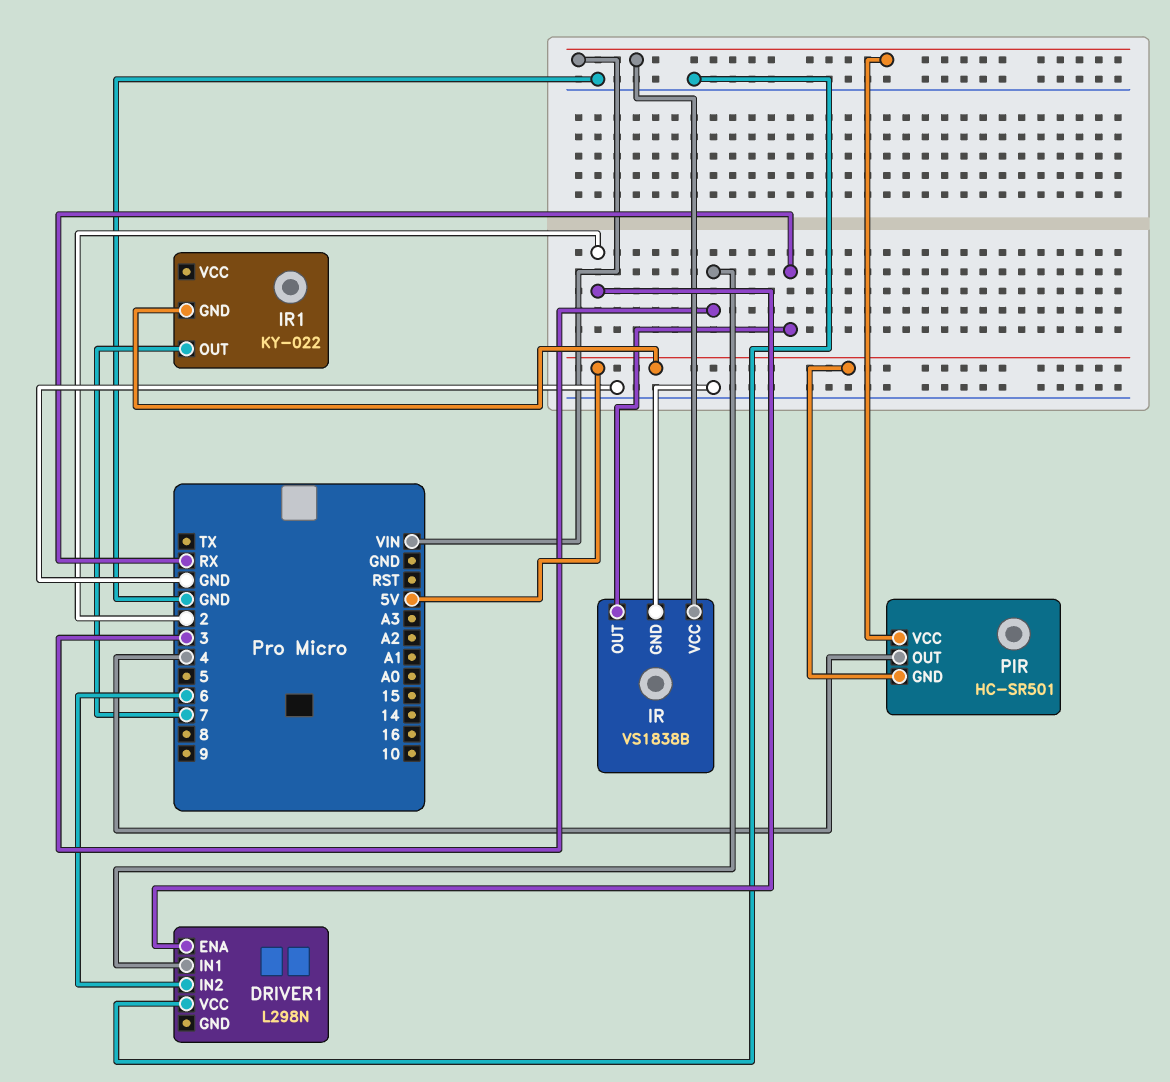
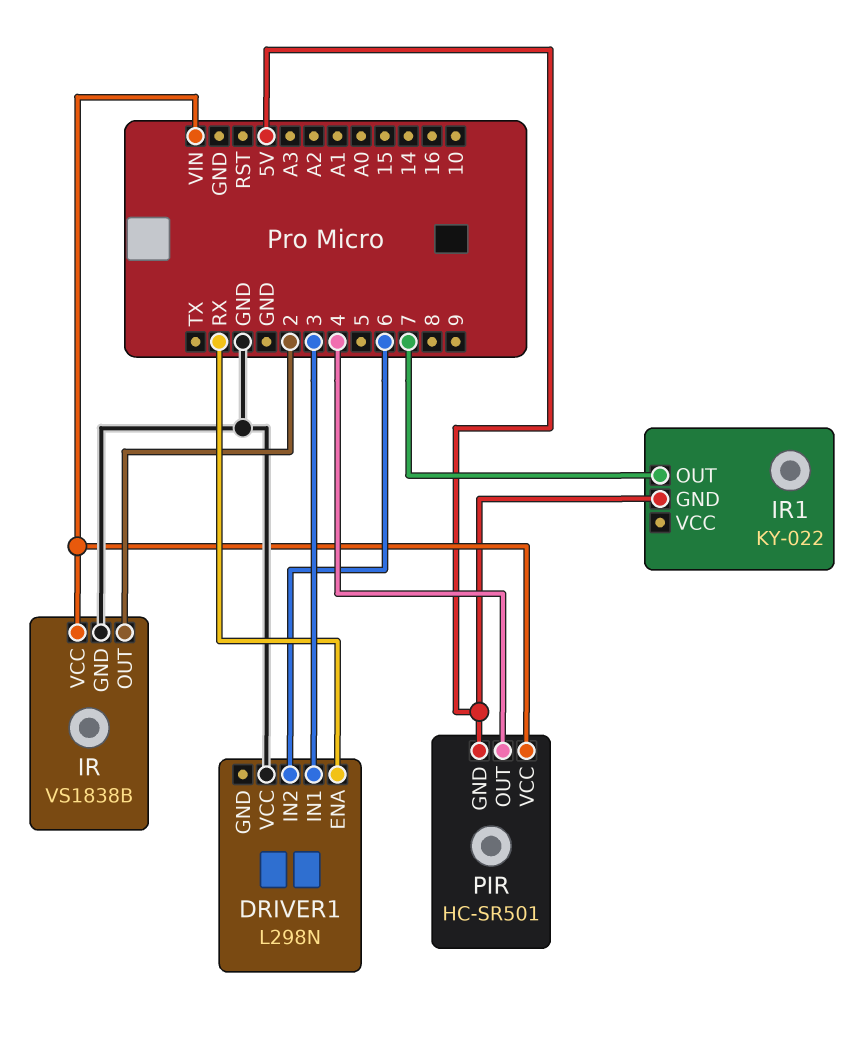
DRIVER1 pin ENA: 2 -> RX
IR pin OUT: RX -> 2

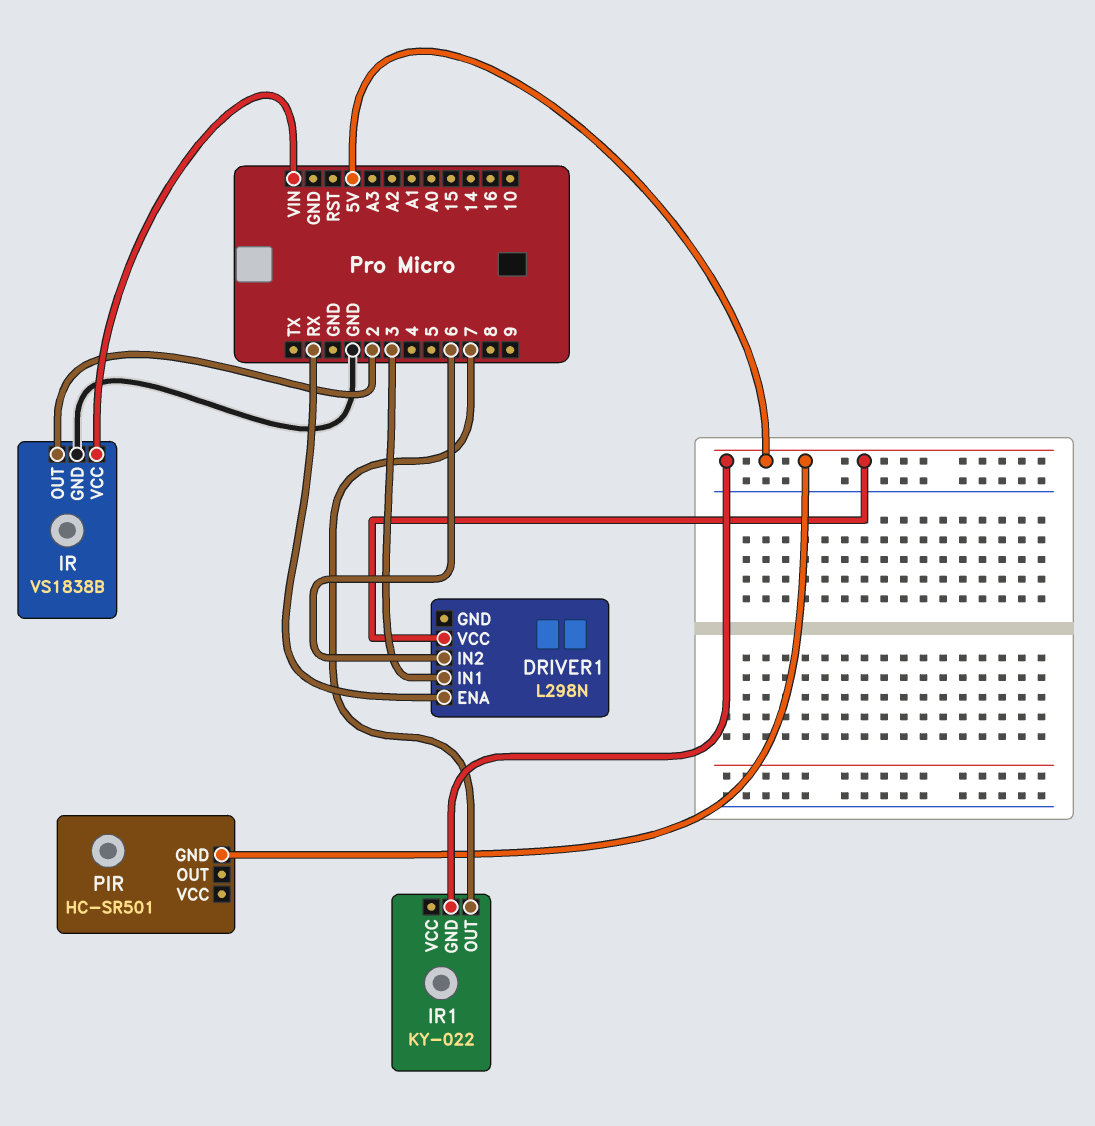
DRIVER1 pin VCC: GND -> 5V
PIR pin OUT: 4 -> none
PIR pin VCC: VIN -> none

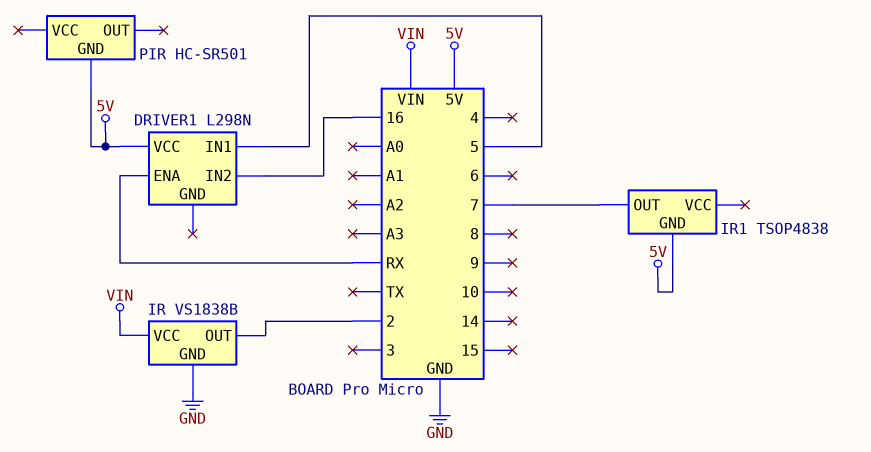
DRIVER1 pin IN1: 3 -> 5
DRIVER1 pin IN2: 6 -> 16
IR1: KY-022 -> TSOP4838

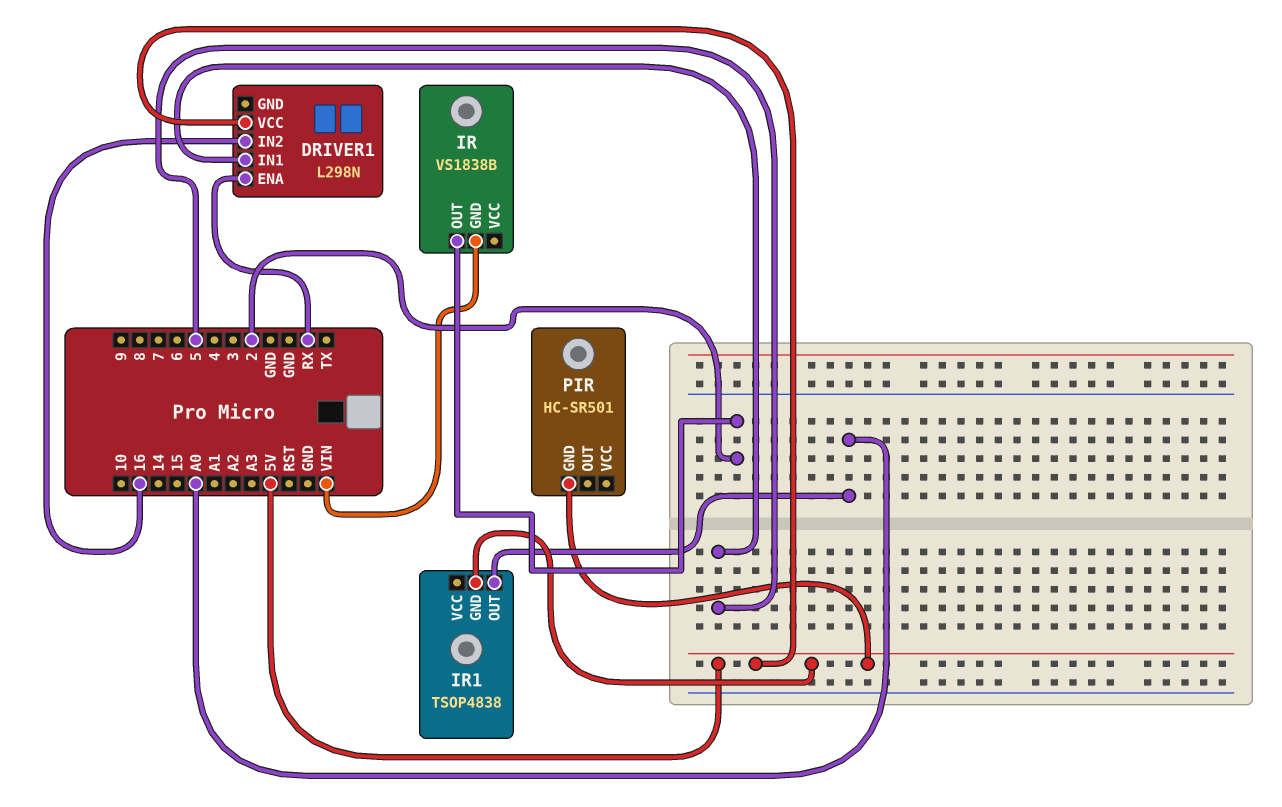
IR pin GND: GND -> VIN
IR pin VCC: VIN -> none
IR1 pin OUT: 7 -> A0

